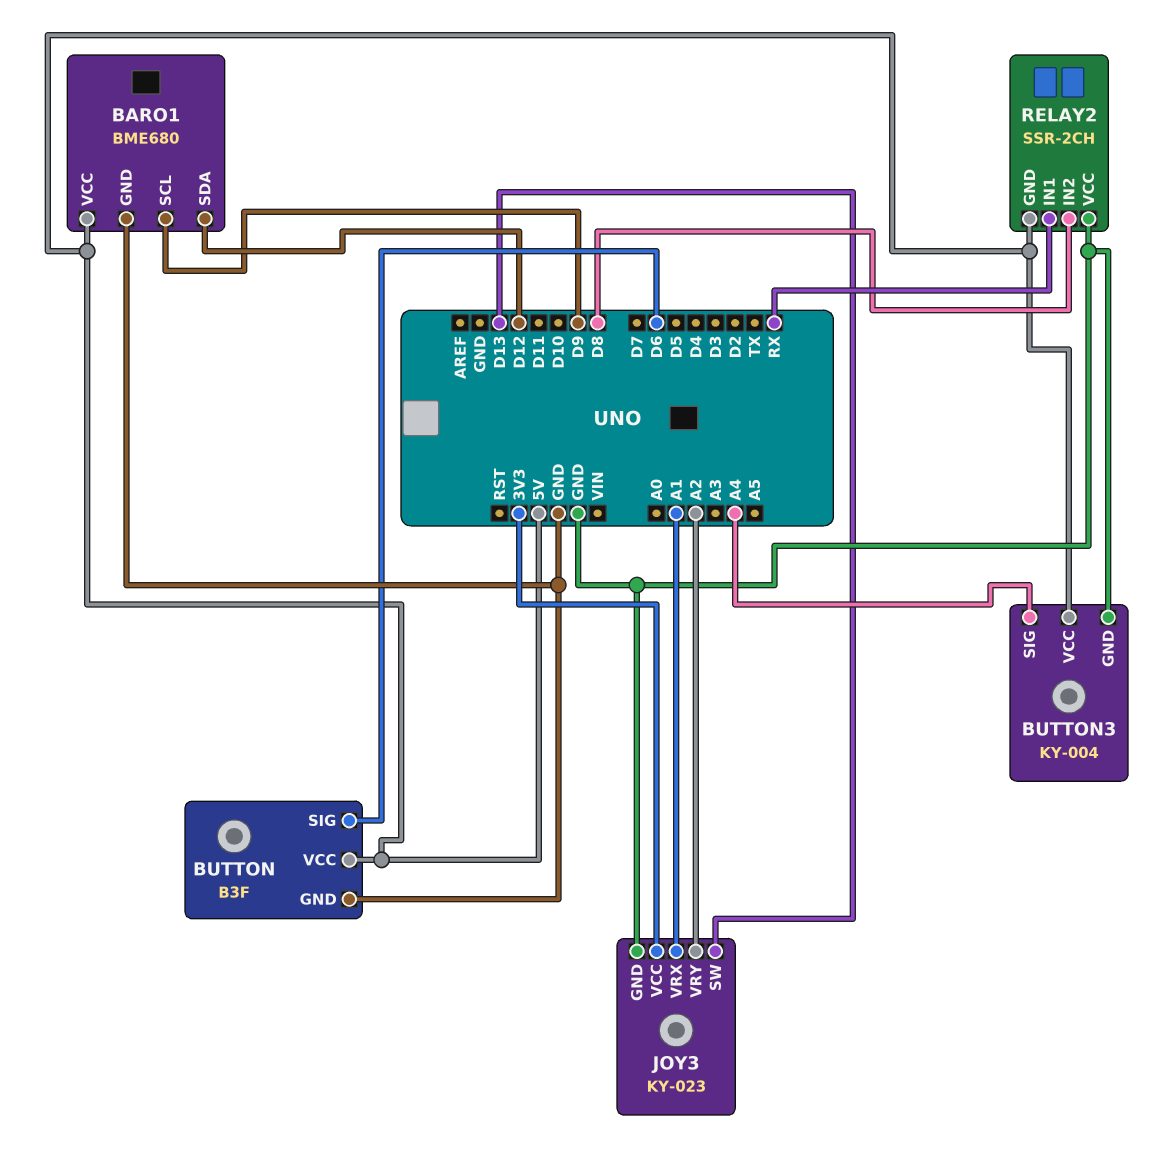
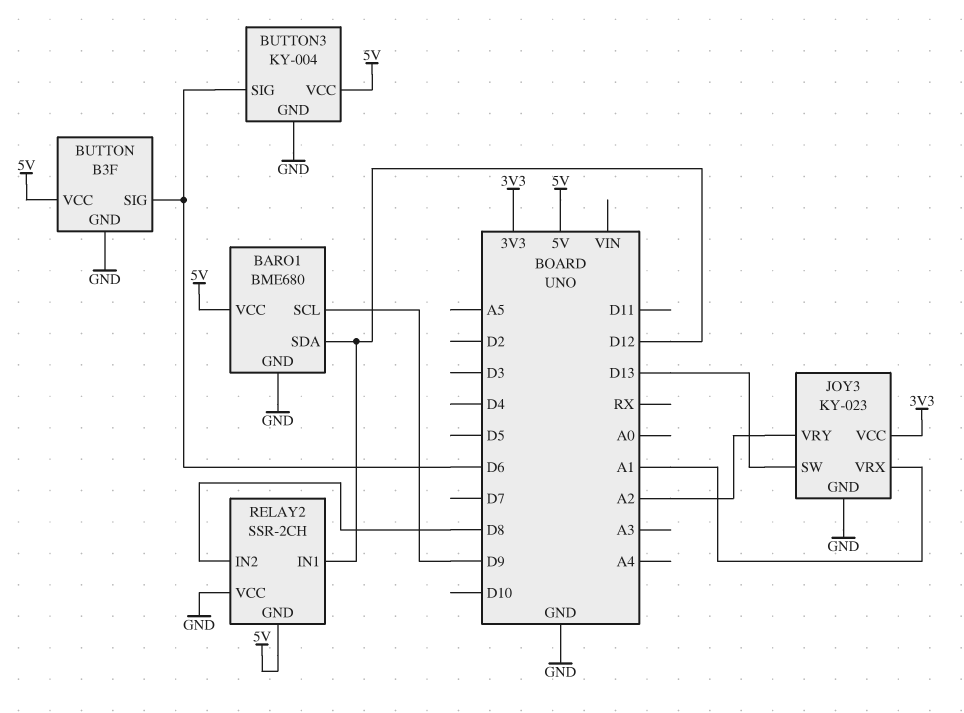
BUTTON3 pin SIG: A4 -> D6
RELAY2 pin IN1: RX -> D12

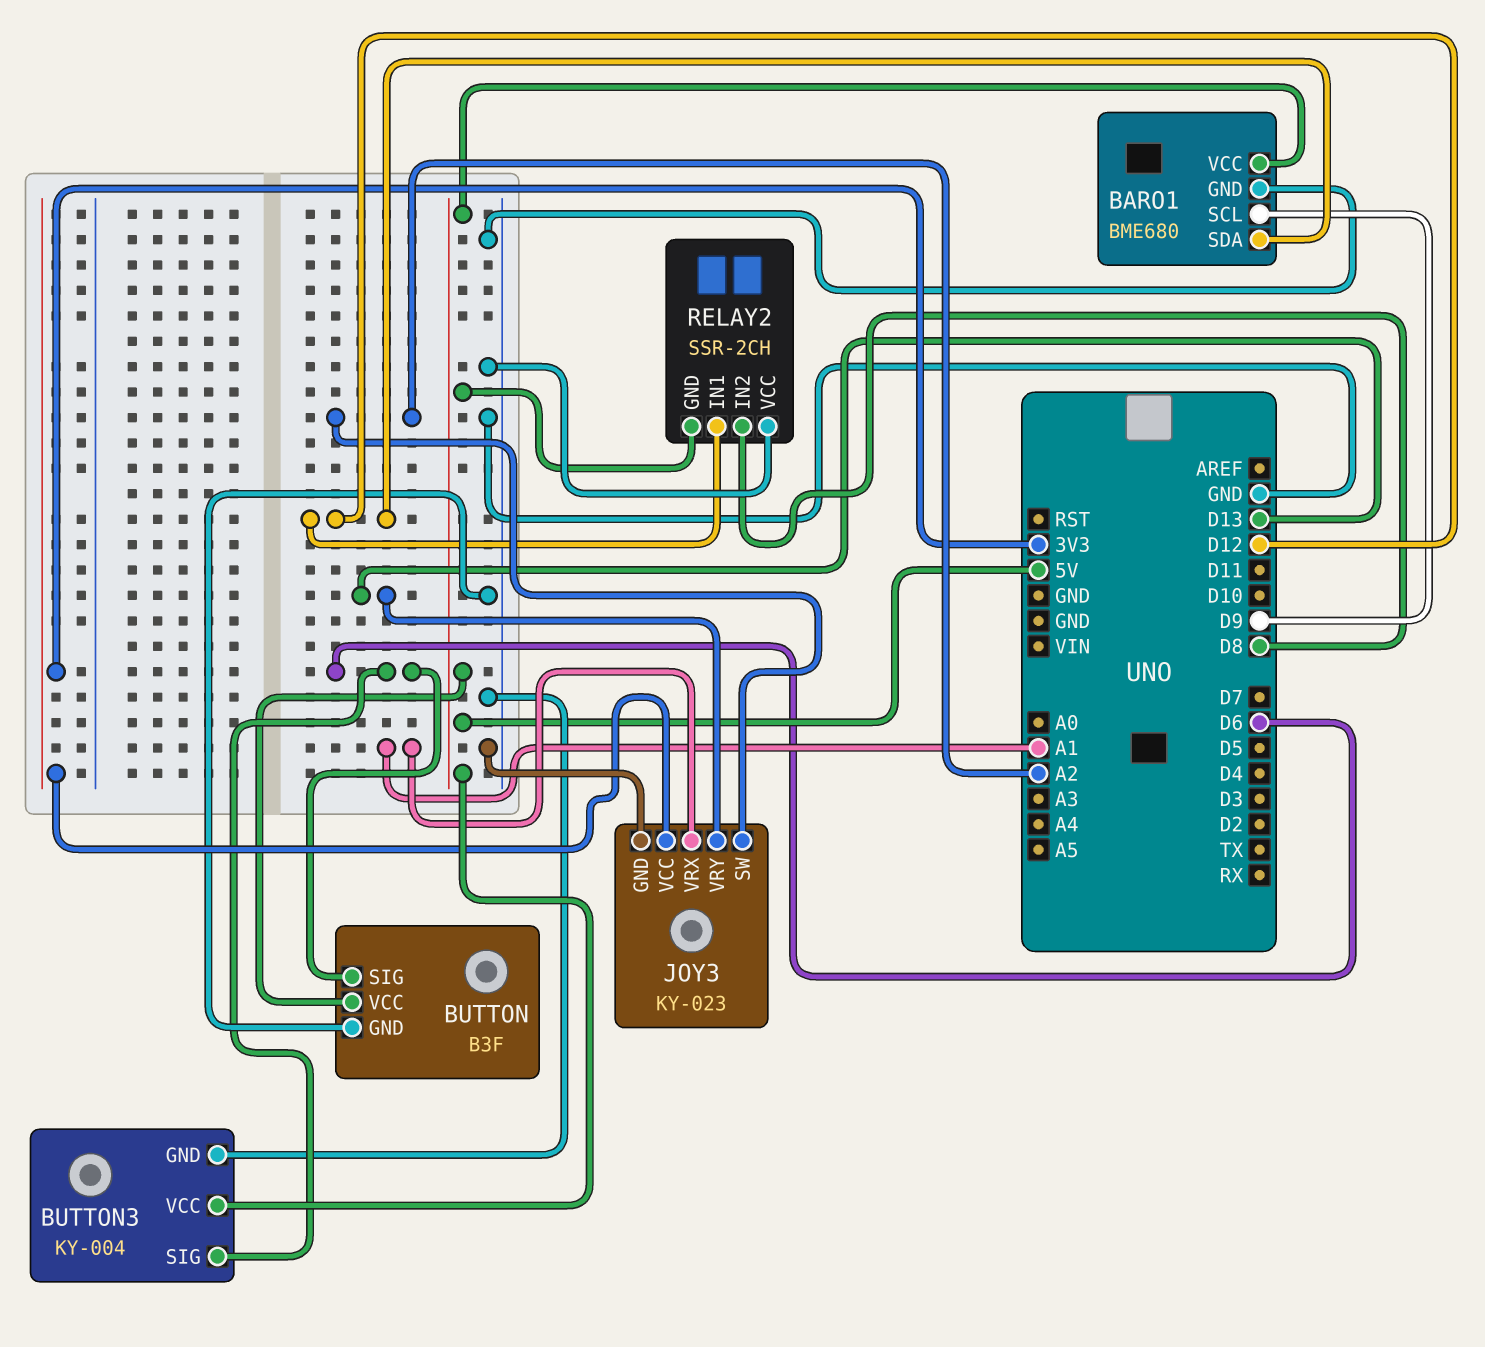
JOY3 pin SW: D13 -> A2
JOY3 pin VRY: A2 -> D13

